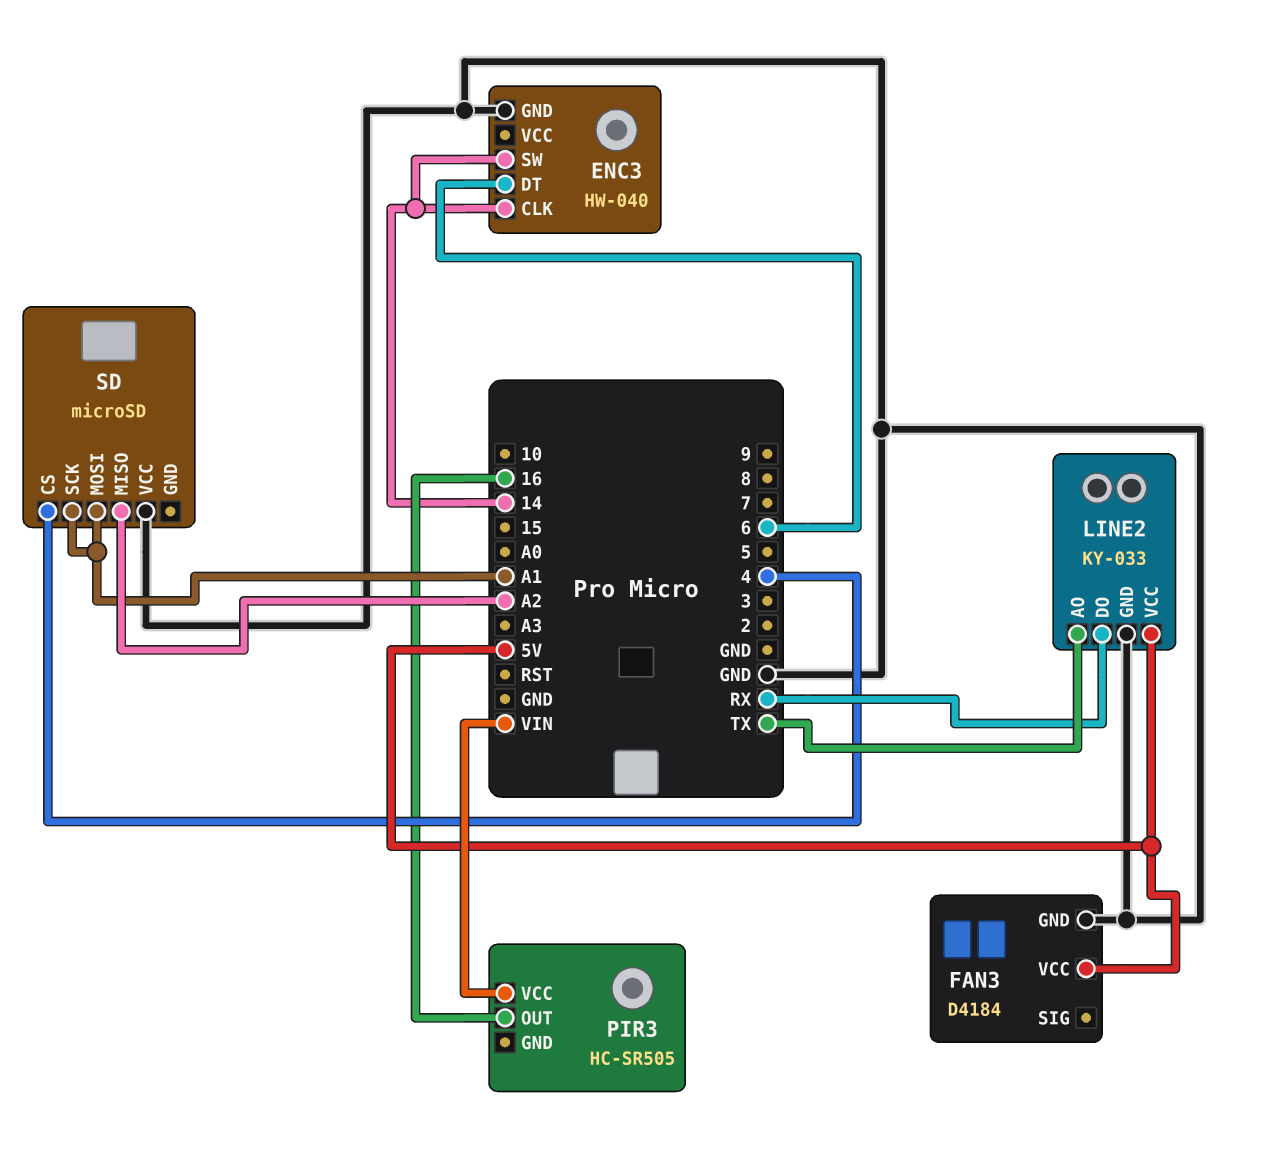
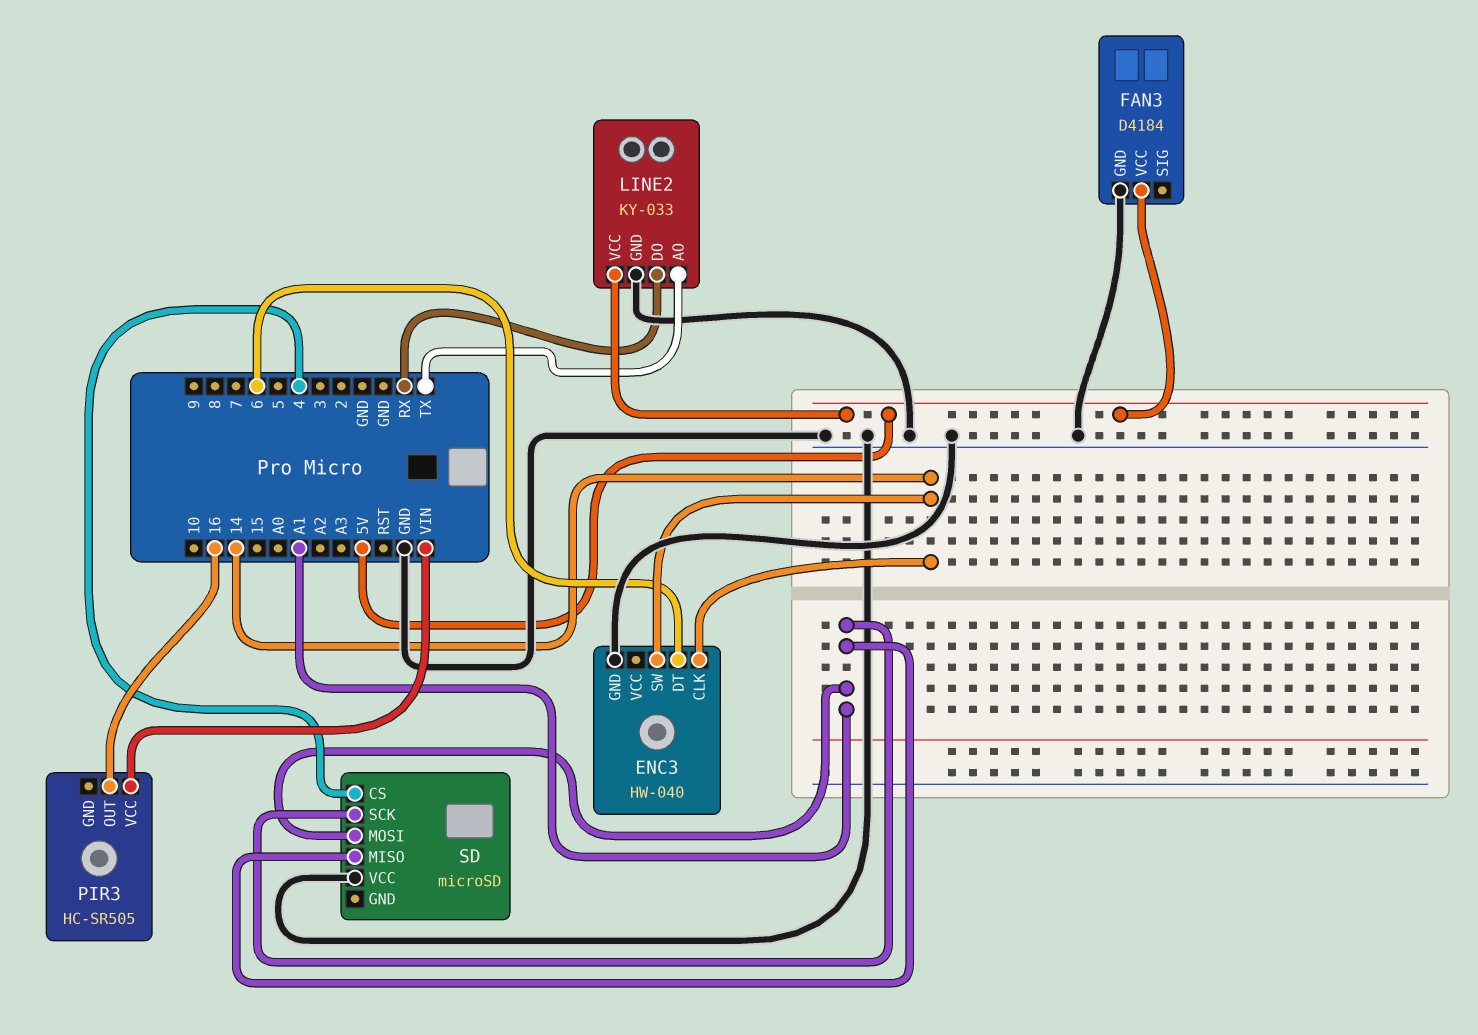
SD pin MISO: A2 -> A1

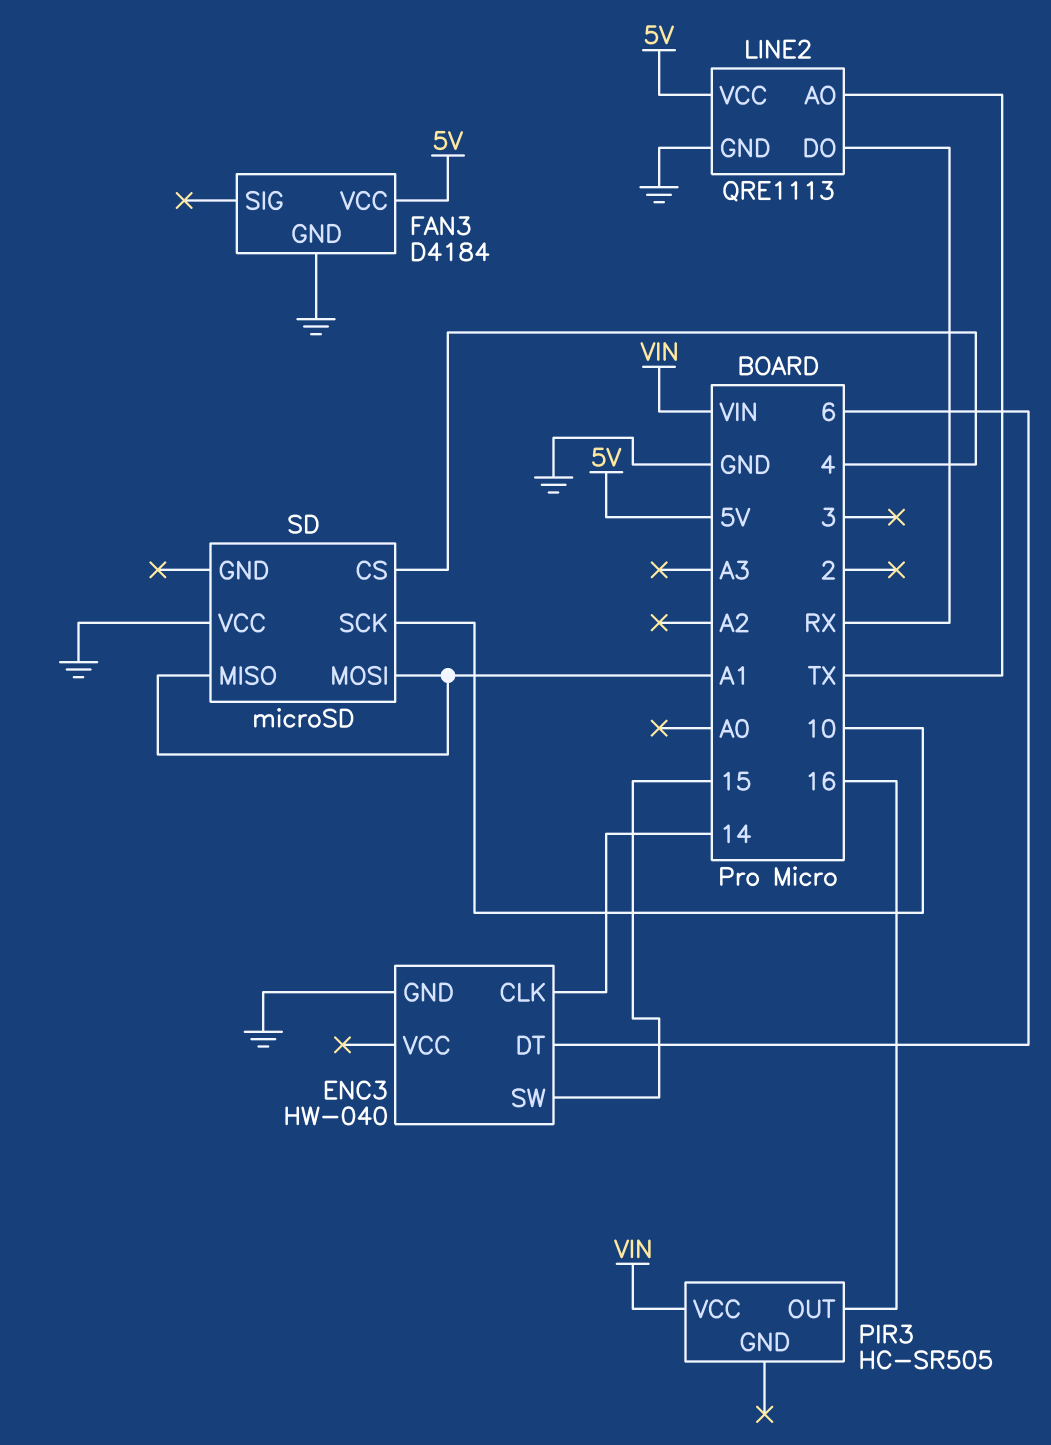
ENC3 pin SW: 14 -> 15
LINE2: KY-033 -> QRE1113
SD pin SCK: A1 -> 10

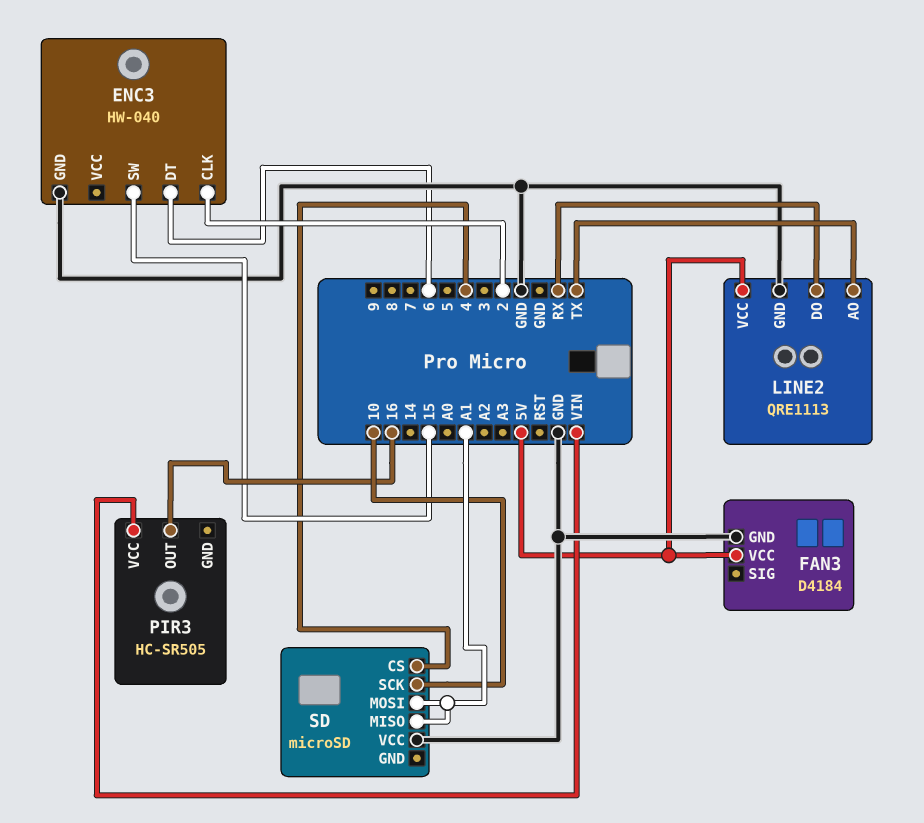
ENC3 pin CLK: 14 -> 2

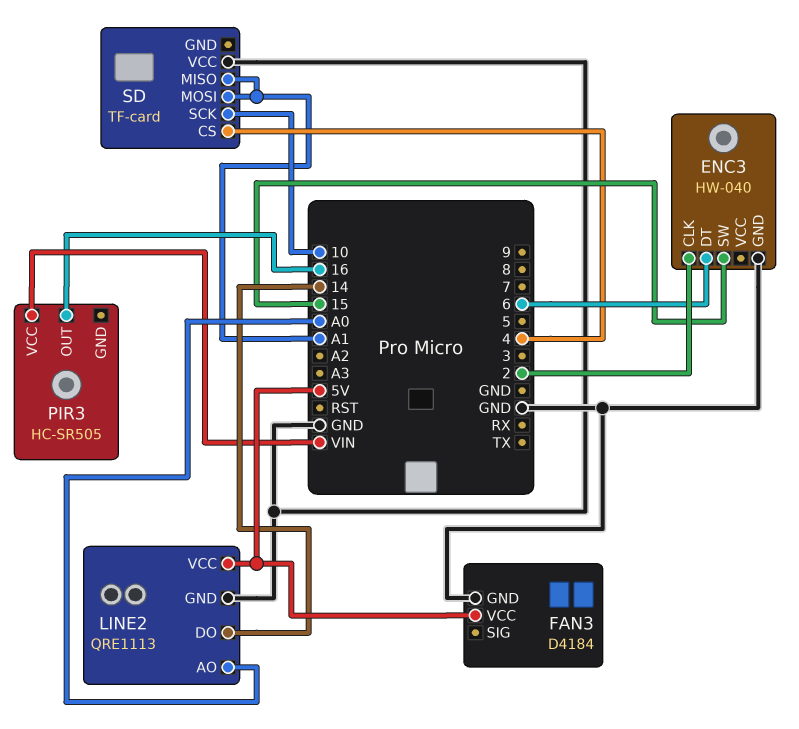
LINE2 pin AO: TX -> A0
LINE2 pin DO: RX -> 14
SD: microSD -> TF-card

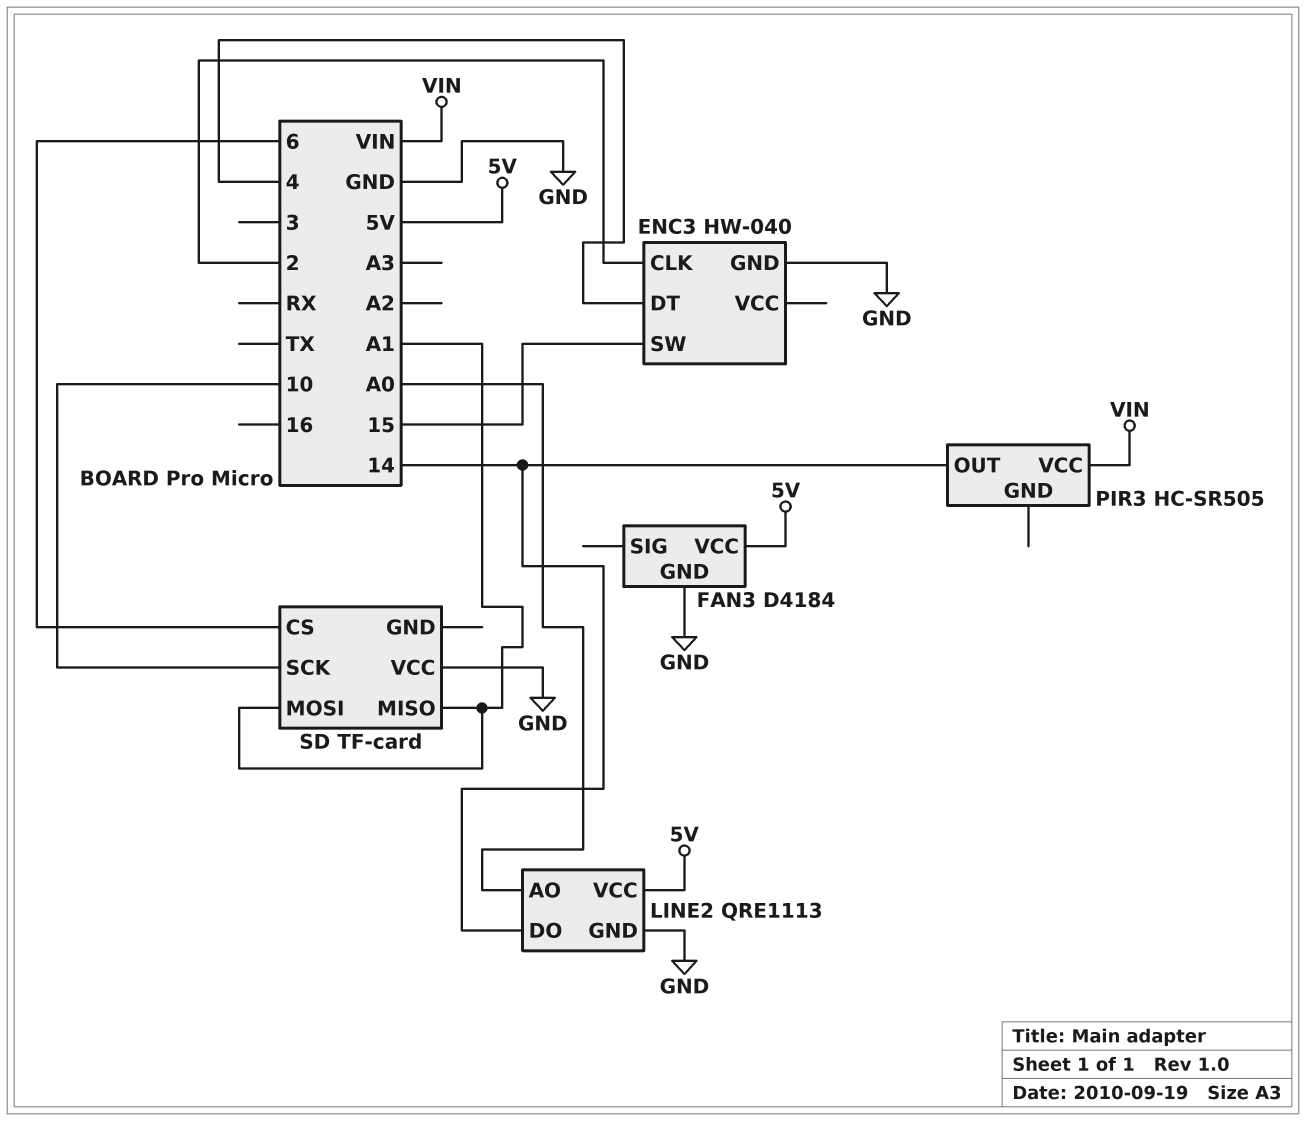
ENC3 pin DT: 6 -> 4
PIR3 pin OUT: 16 -> 14
SD pin CS: 4 -> 6

